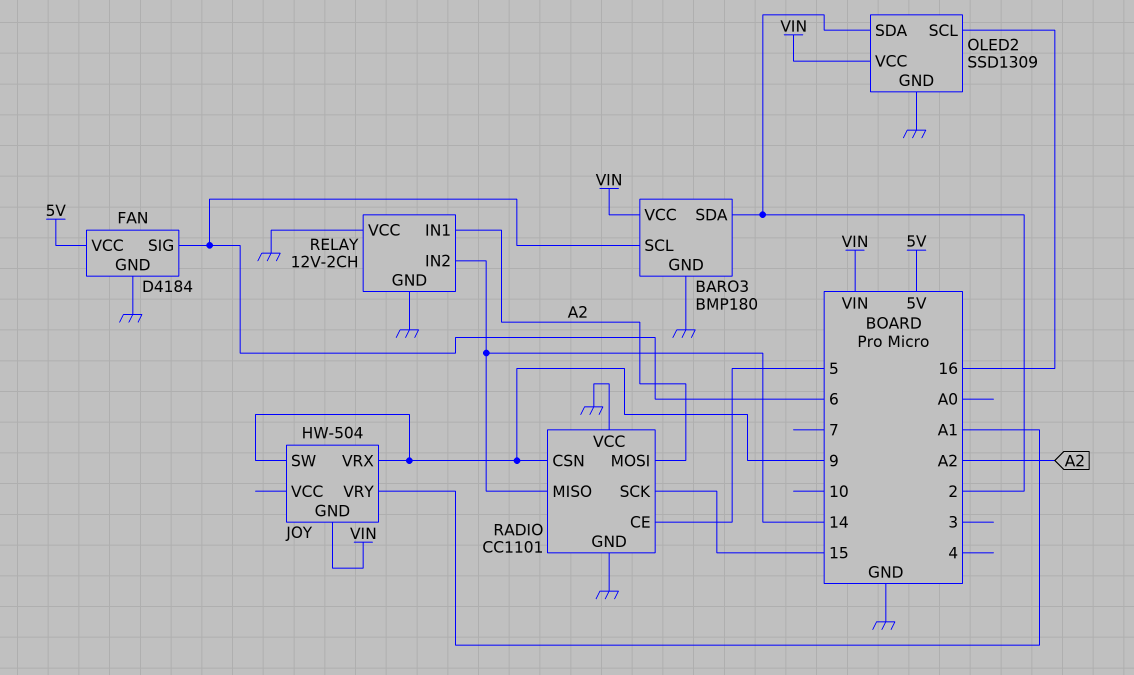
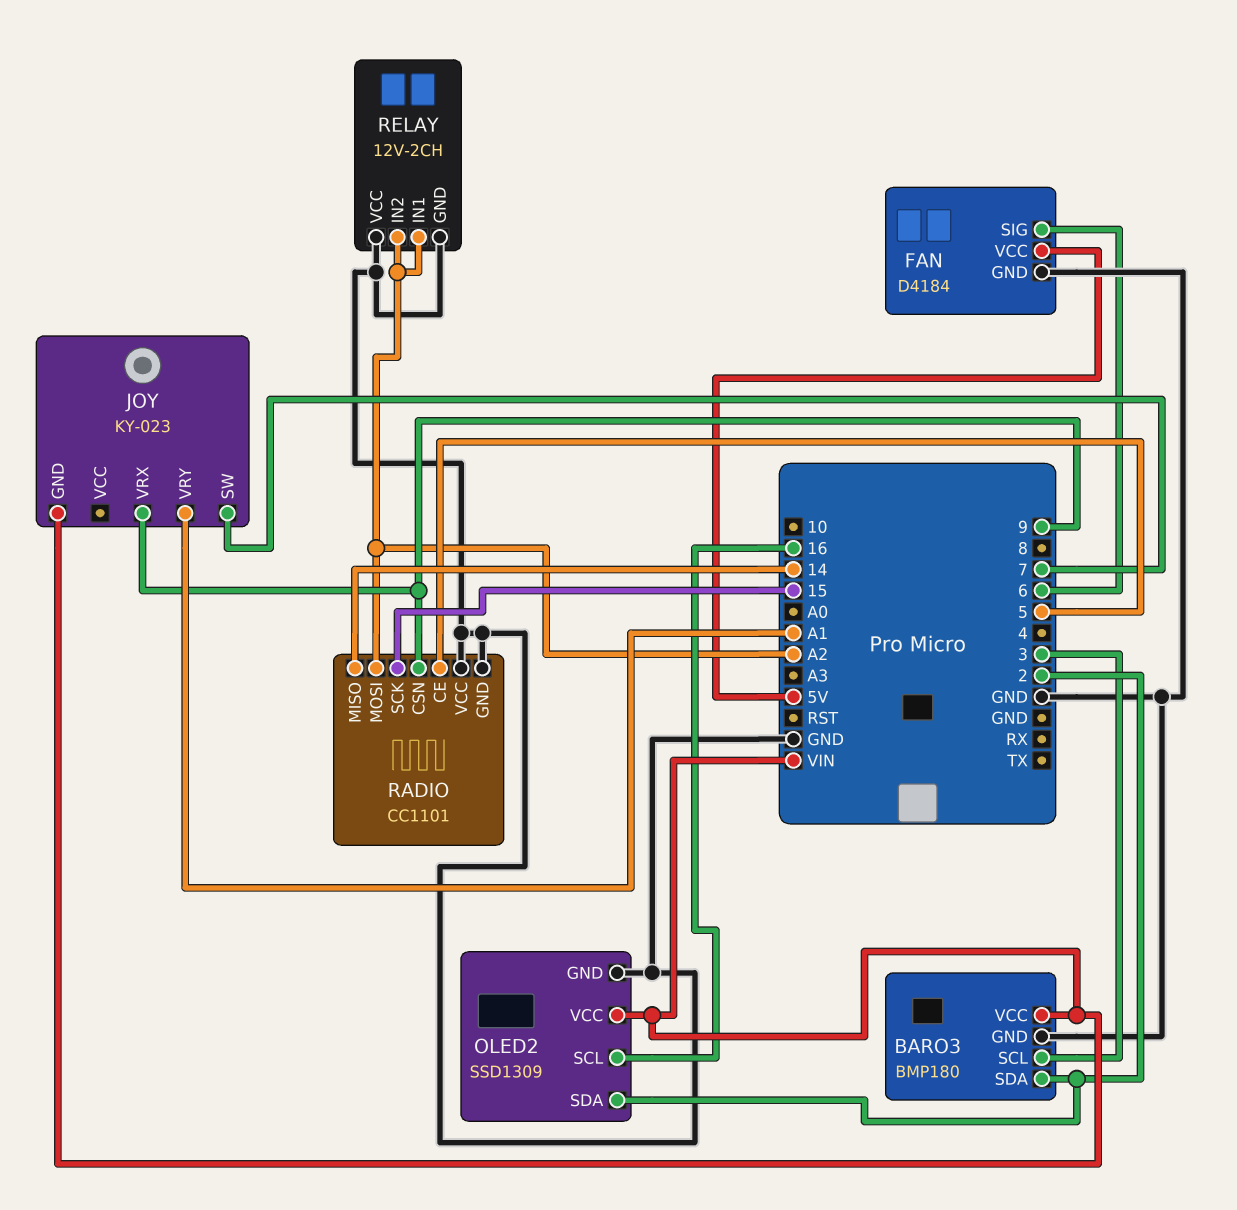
BARO3 pin SCL: 6 -> 3
JOY: HW-504 -> KY-023
JOY pin SW: 9 -> 7
RELAY pin IN2: 14 -> A2

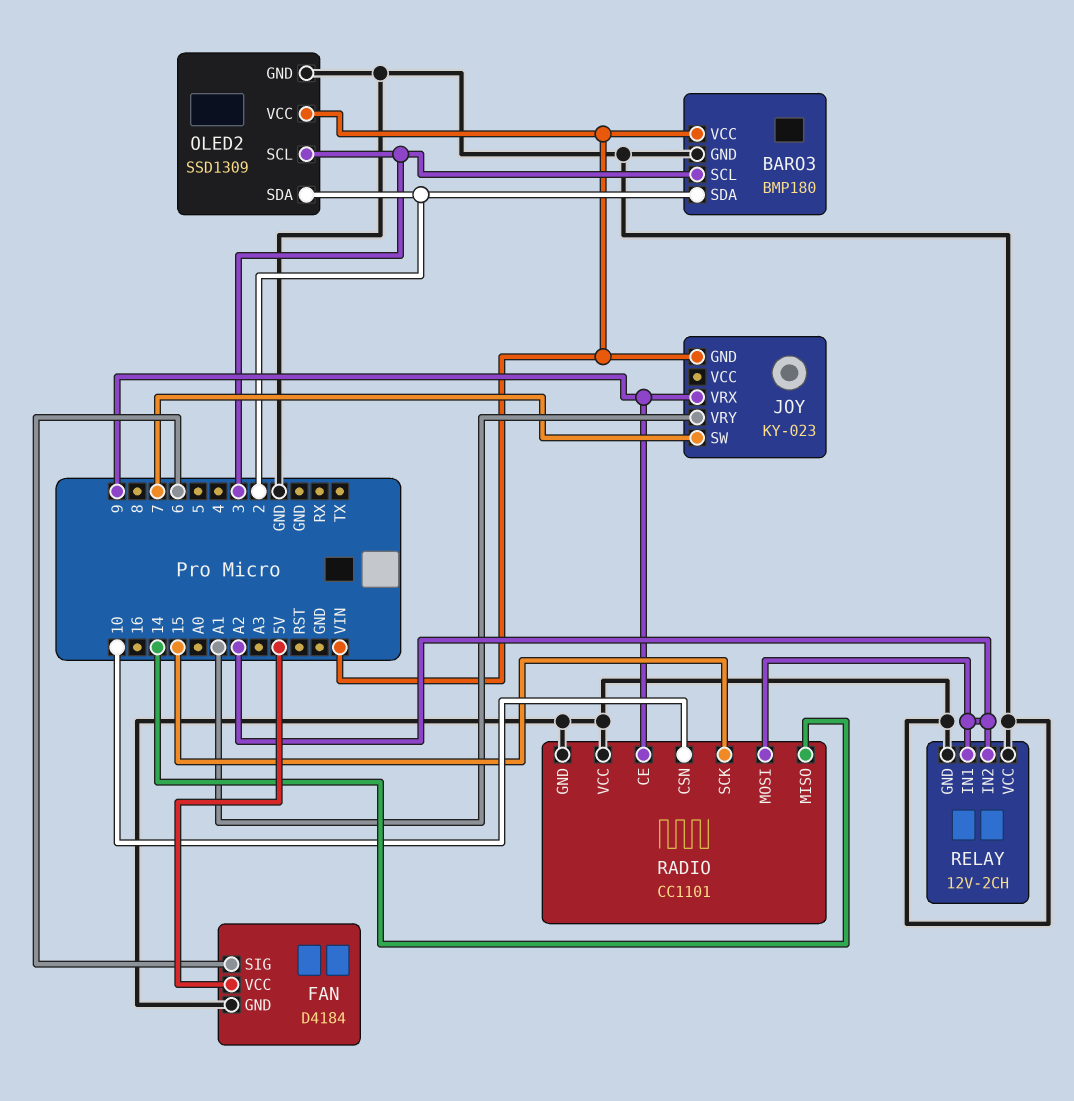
OLED2 pin SCL: 16 -> 3
RADIO pin CE: 5 -> 9
RADIO pin CSN: 9 -> 10

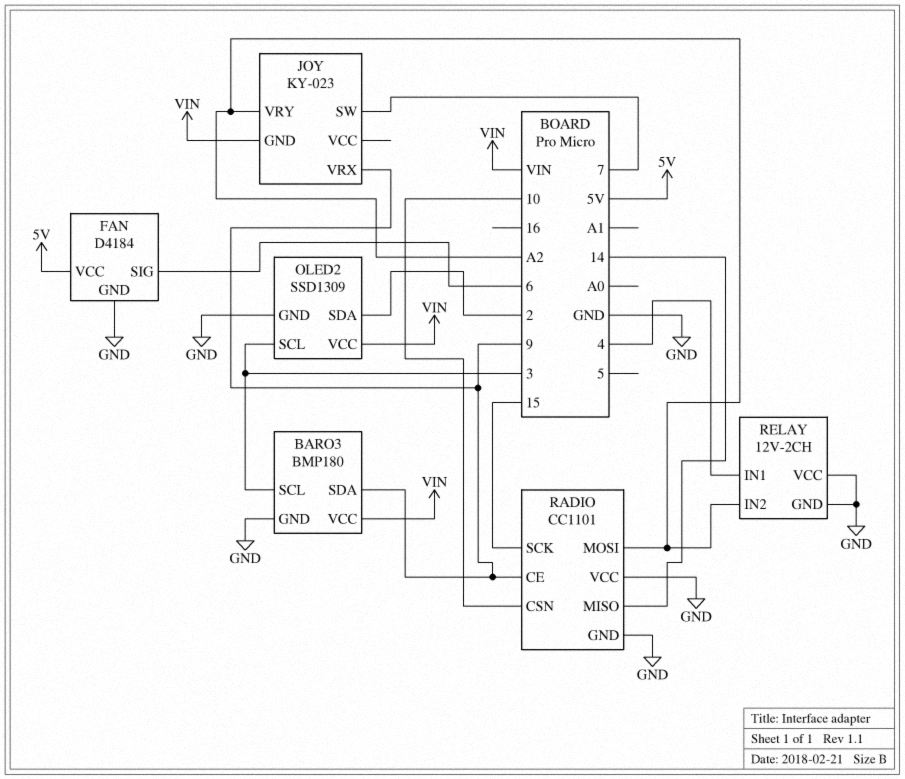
BARO3 pin SDA: 2 -> 9
JOY pin VRY: A1 -> A2
RELAY pin IN1: A2 -> 4

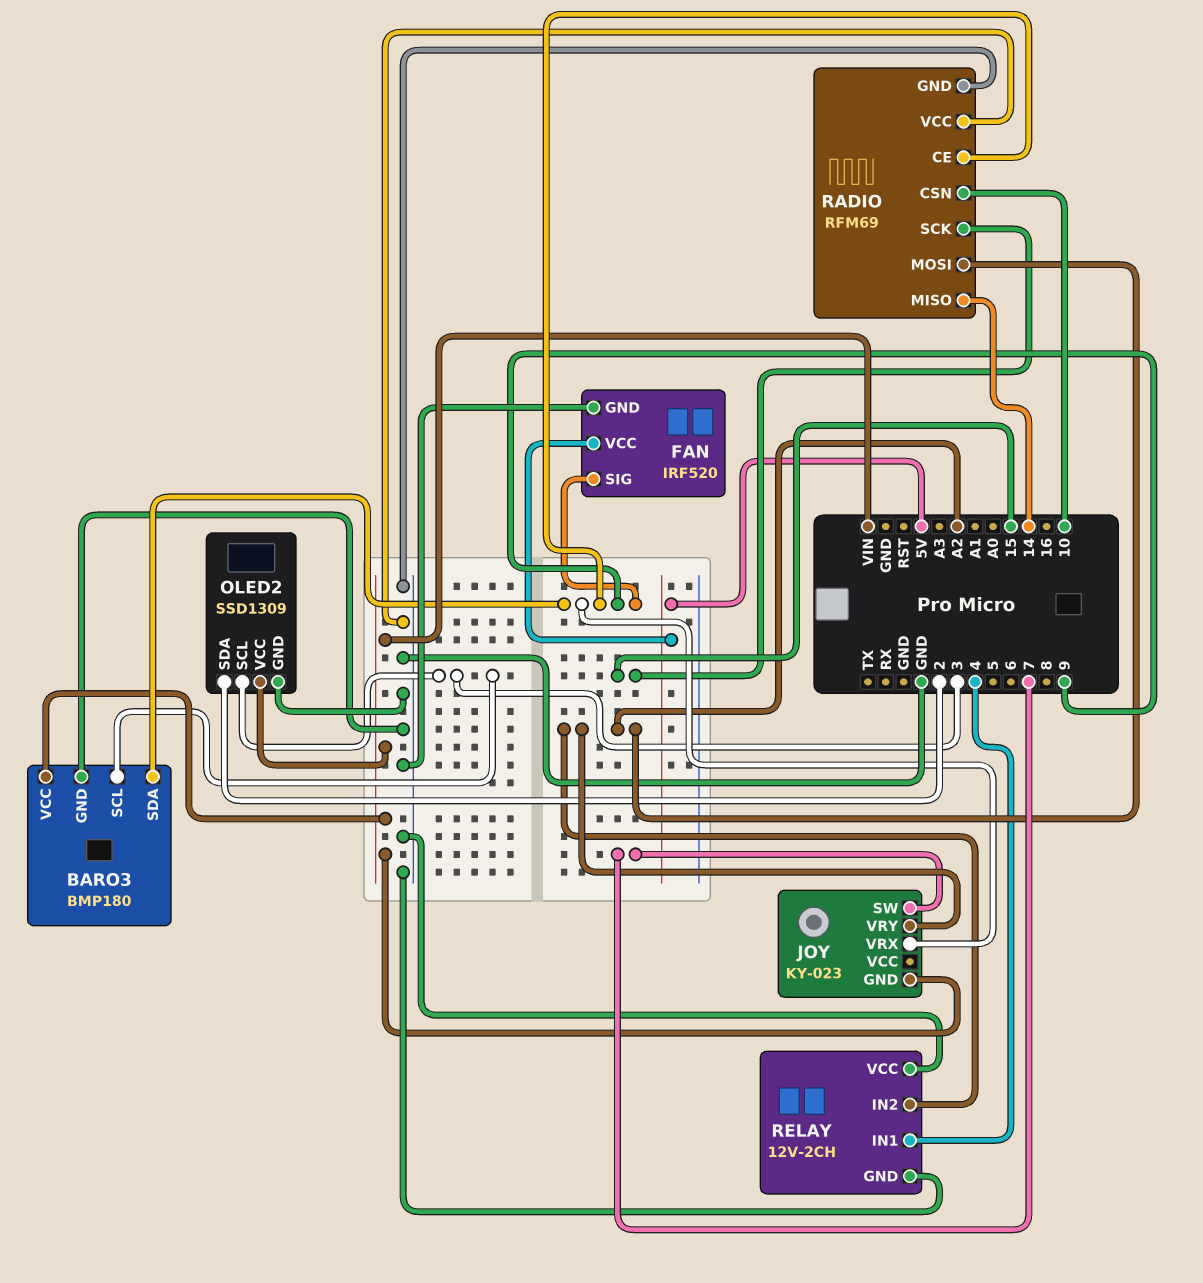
FAN: D4184 -> IRF520
FAN pin SIG: 6 -> 9
RADIO: CC1101 -> RFM69

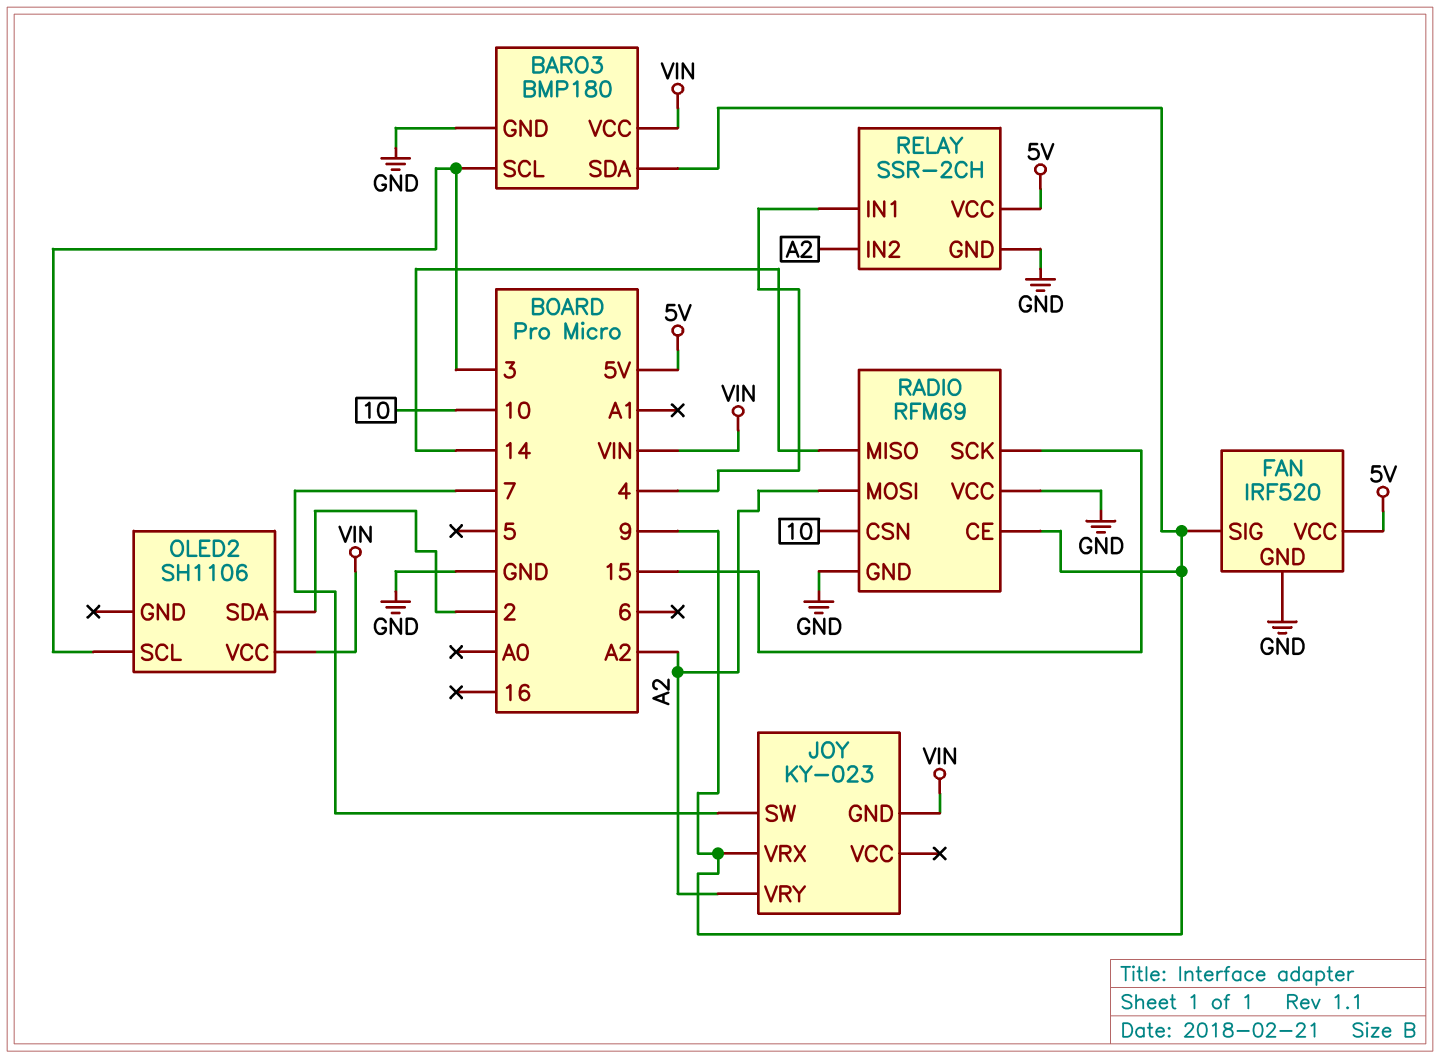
OLED2: SSD1309 -> SH1106
OLED2 pin GND: GND -> none
RELAY: 12V-2CH -> SSR-2CH
RELAY pin VCC: GND -> 5V

